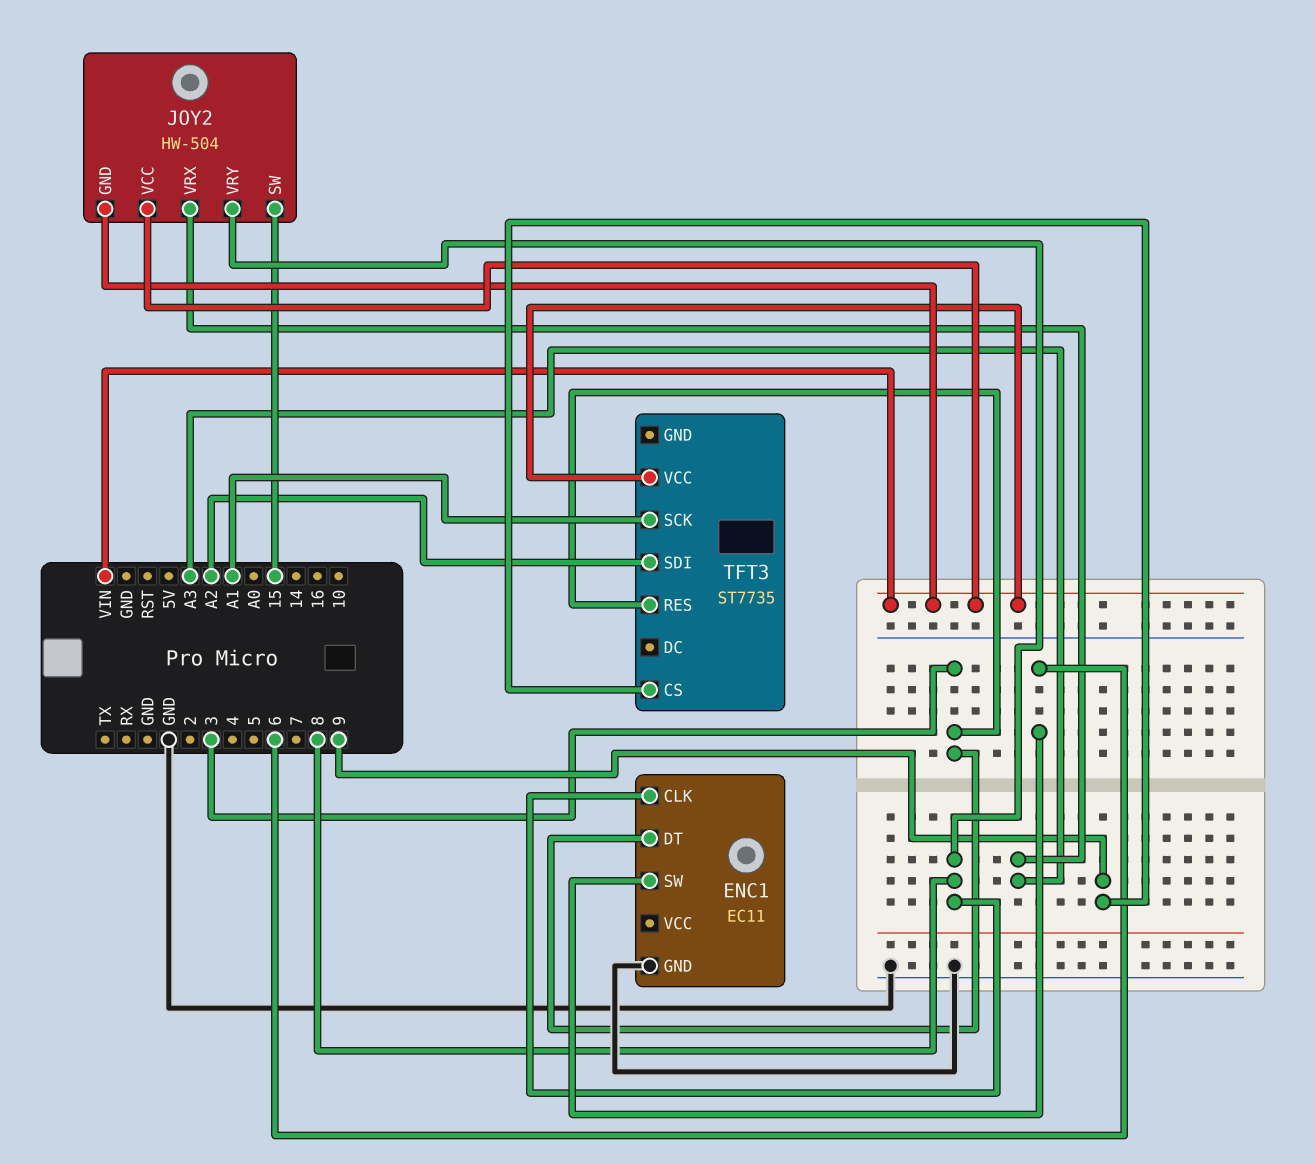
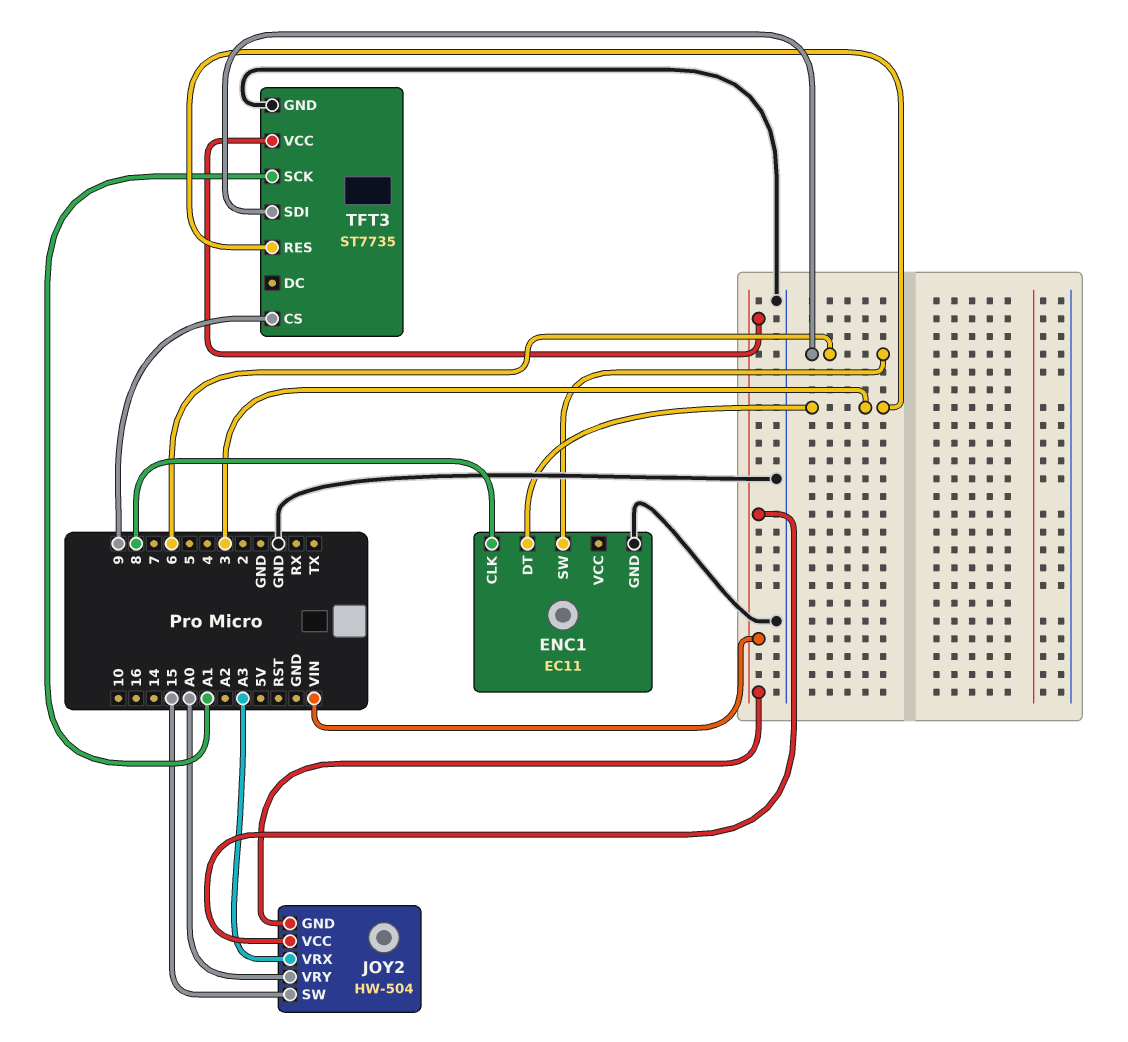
JOY2 pin VRY: 8 -> A0
TFT3 pin GND: none -> GND
TFT3 pin SDI: A2 -> 6

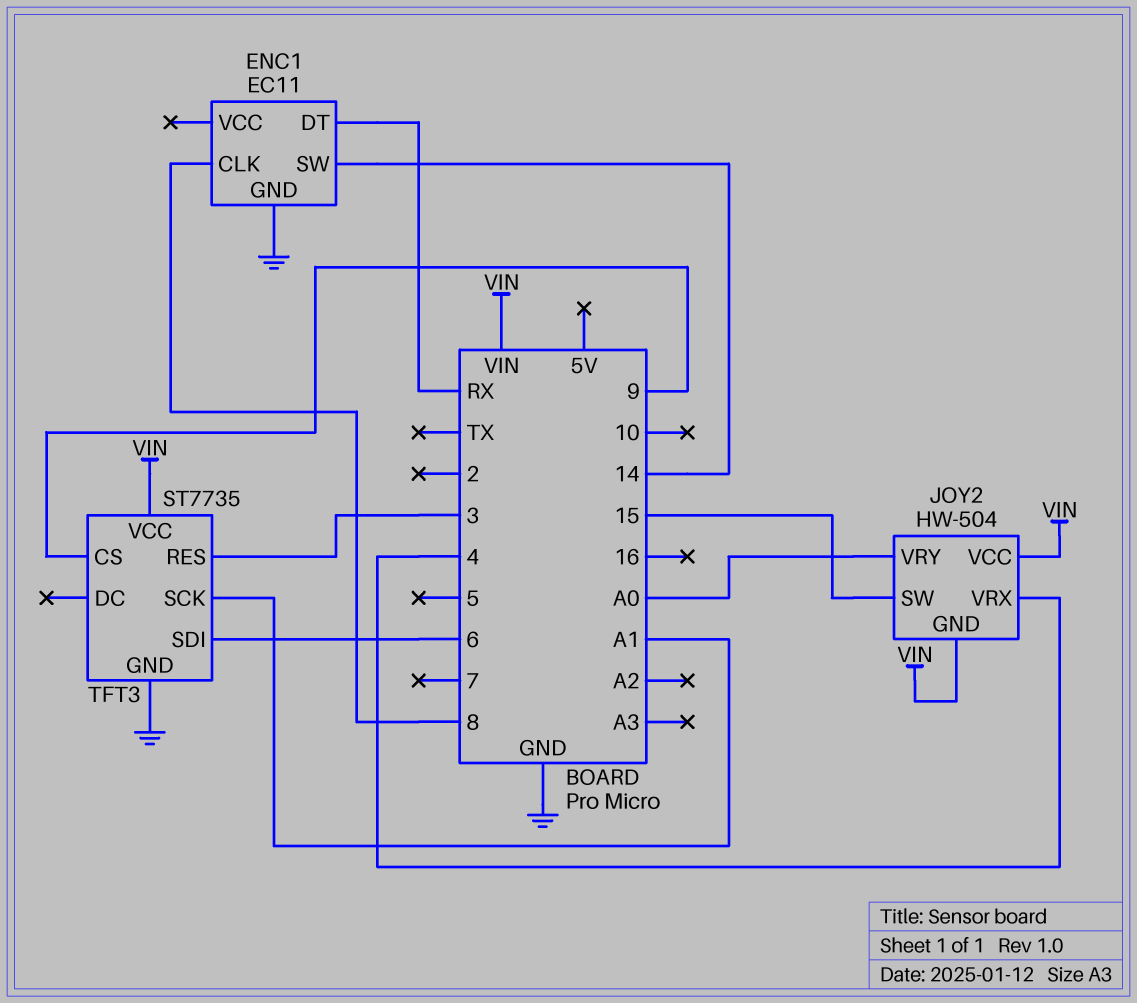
ENC1 pin DT: 3 -> RX
ENC1 pin SW: 6 -> 14
JOY2 pin VRX: A3 -> 4

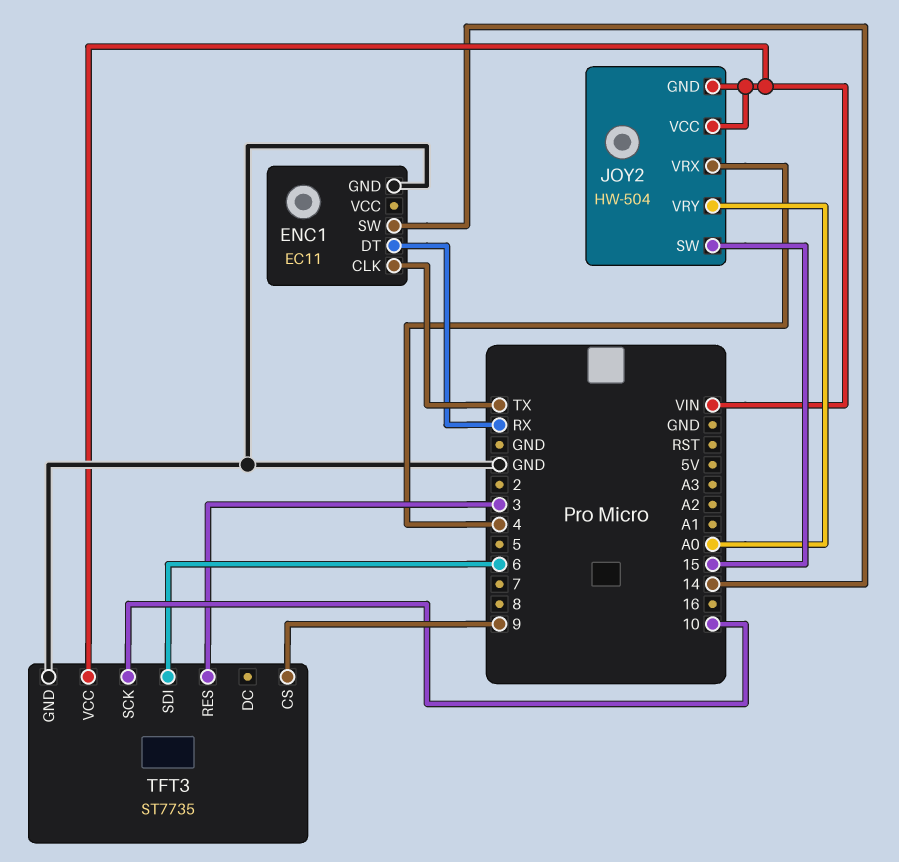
ENC1 pin CLK: 8 -> TX
TFT3 pin SCK: A1 -> 10

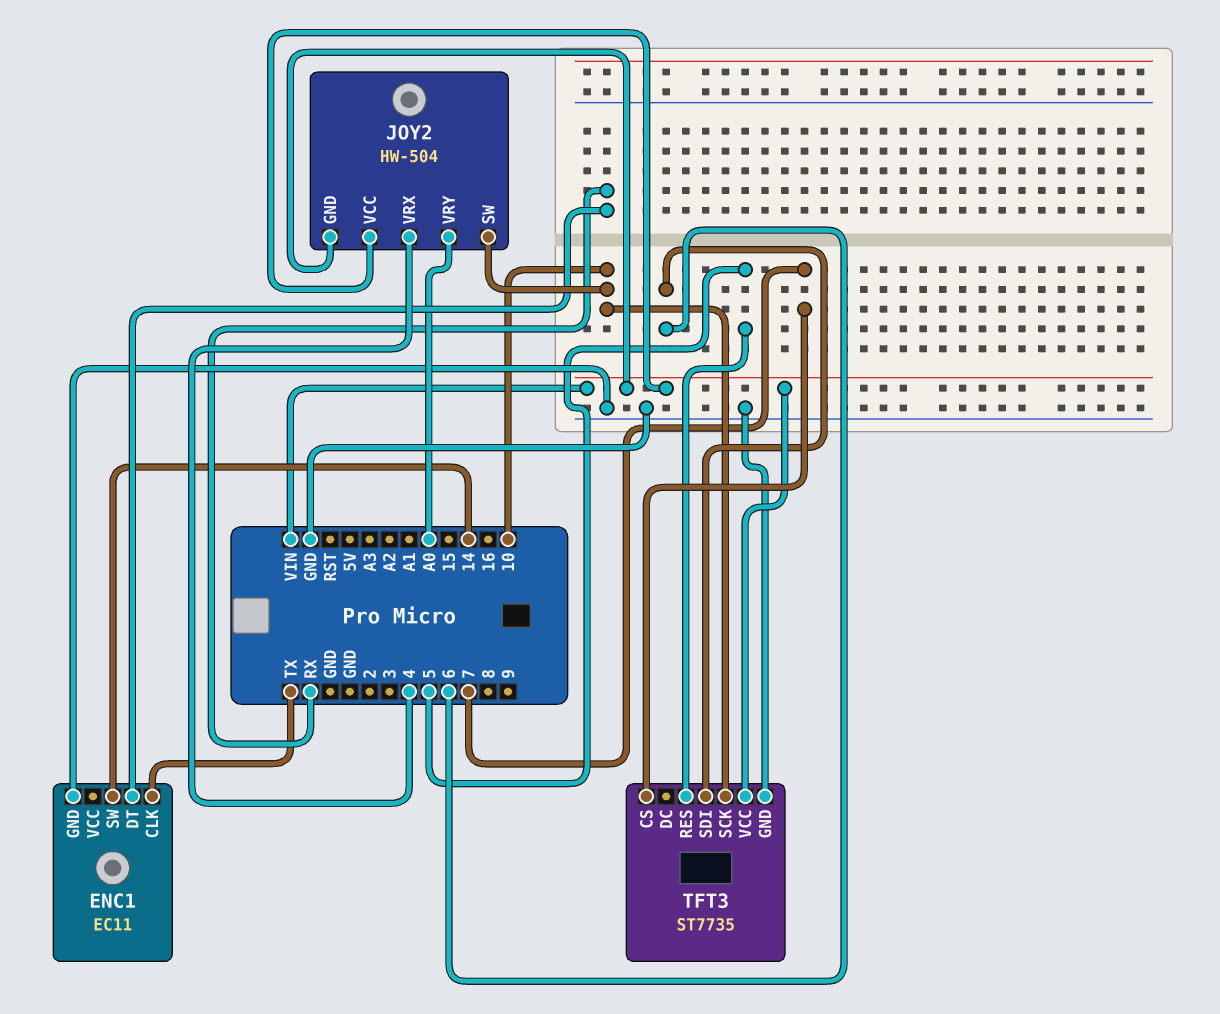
JOY2 pin SW: 15 -> 10
TFT3 pin CS: 9 -> 7
TFT3 pin RES: 3 -> 5

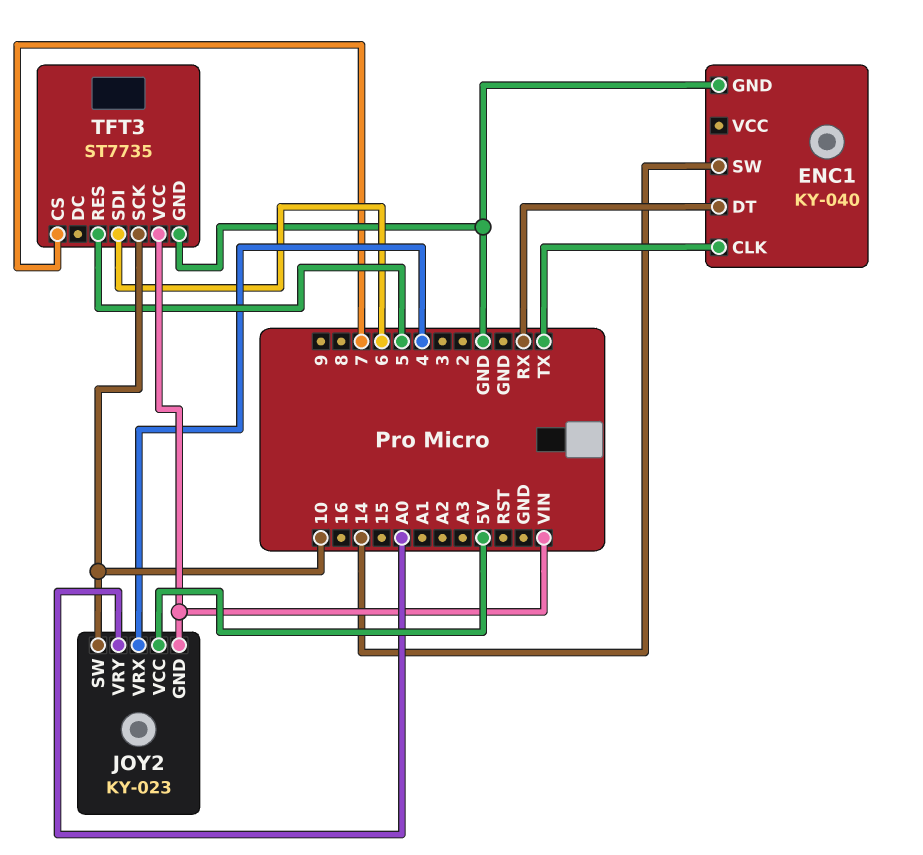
ENC1: EC11 -> KY-040
JOY2: HW-504 -> KY-023
JOY2 pin VCC: VIN -> 5V

